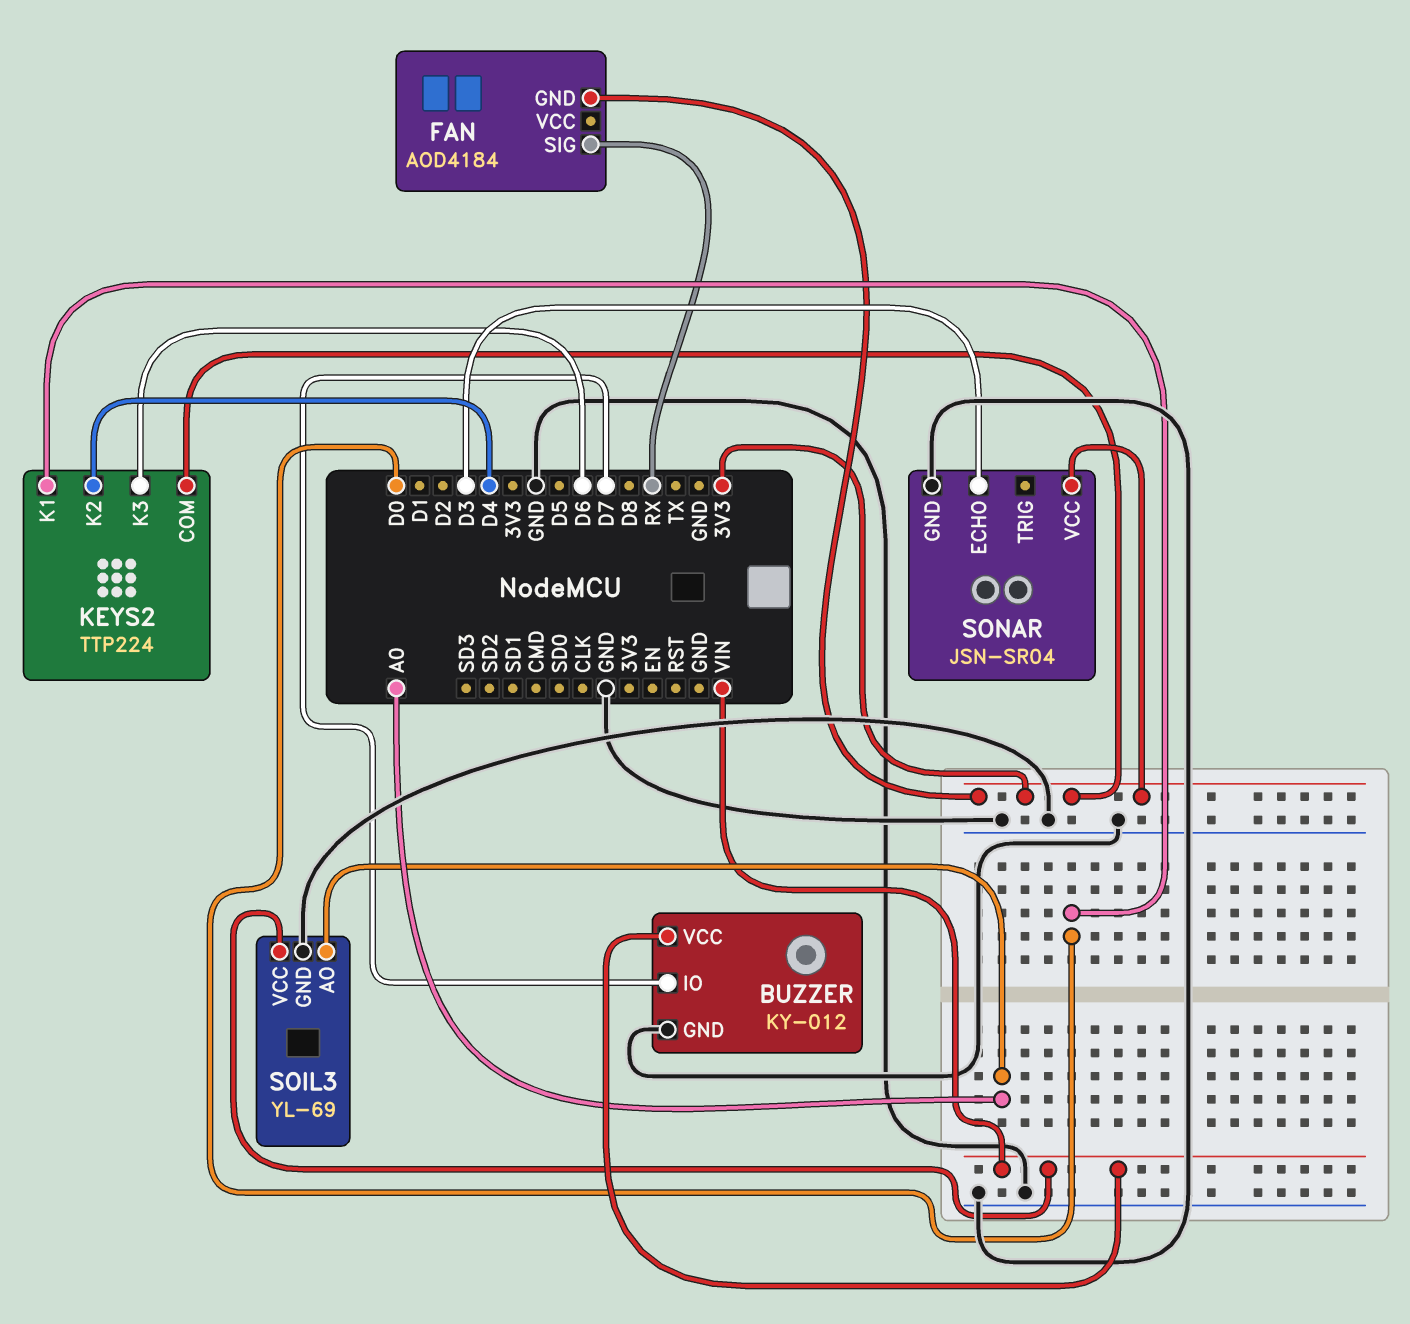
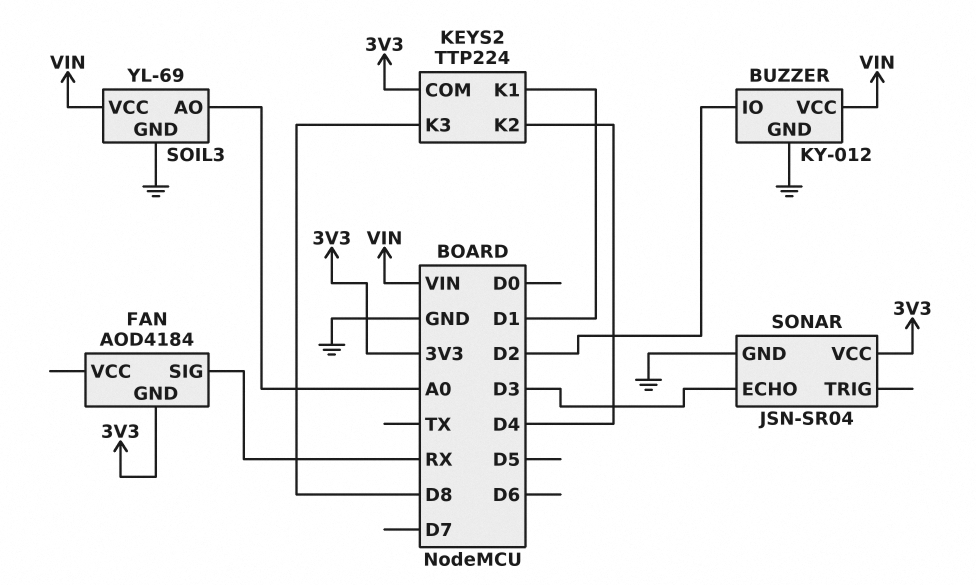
BUZZER pin IO: D7 -> D2
KEYS2 pin K1: D0 -> D1
KEYS2 pin K3: D6 -> D8

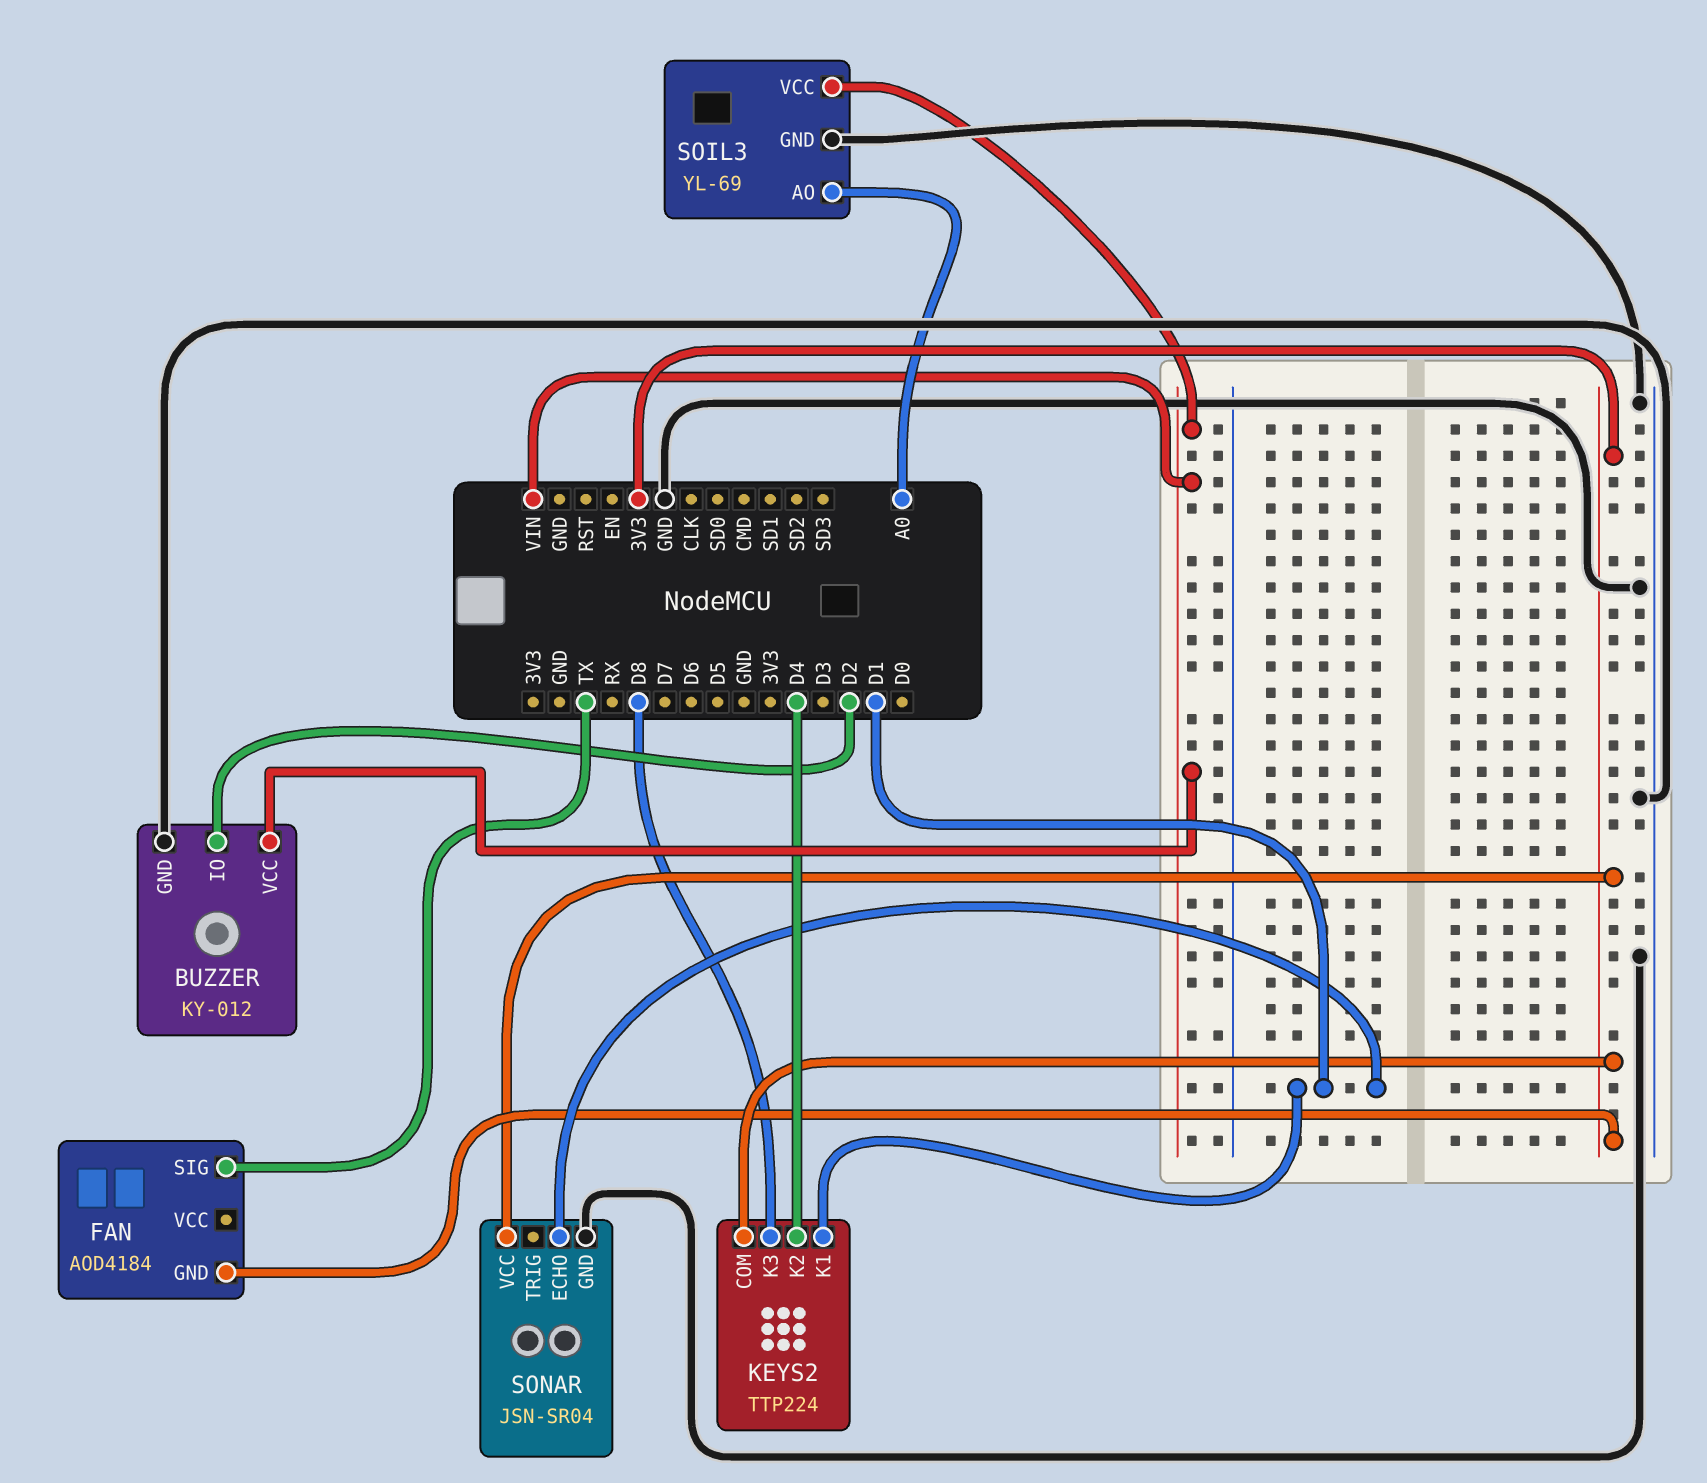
FAN pin SIG: RX -> TX
SONAR pin ECHO: D3 -> D1

